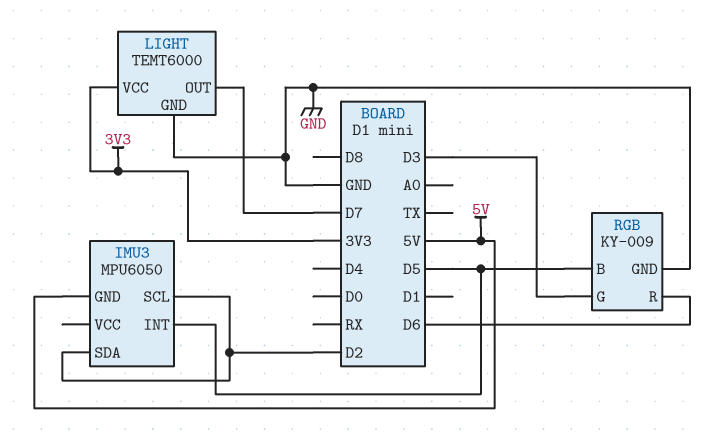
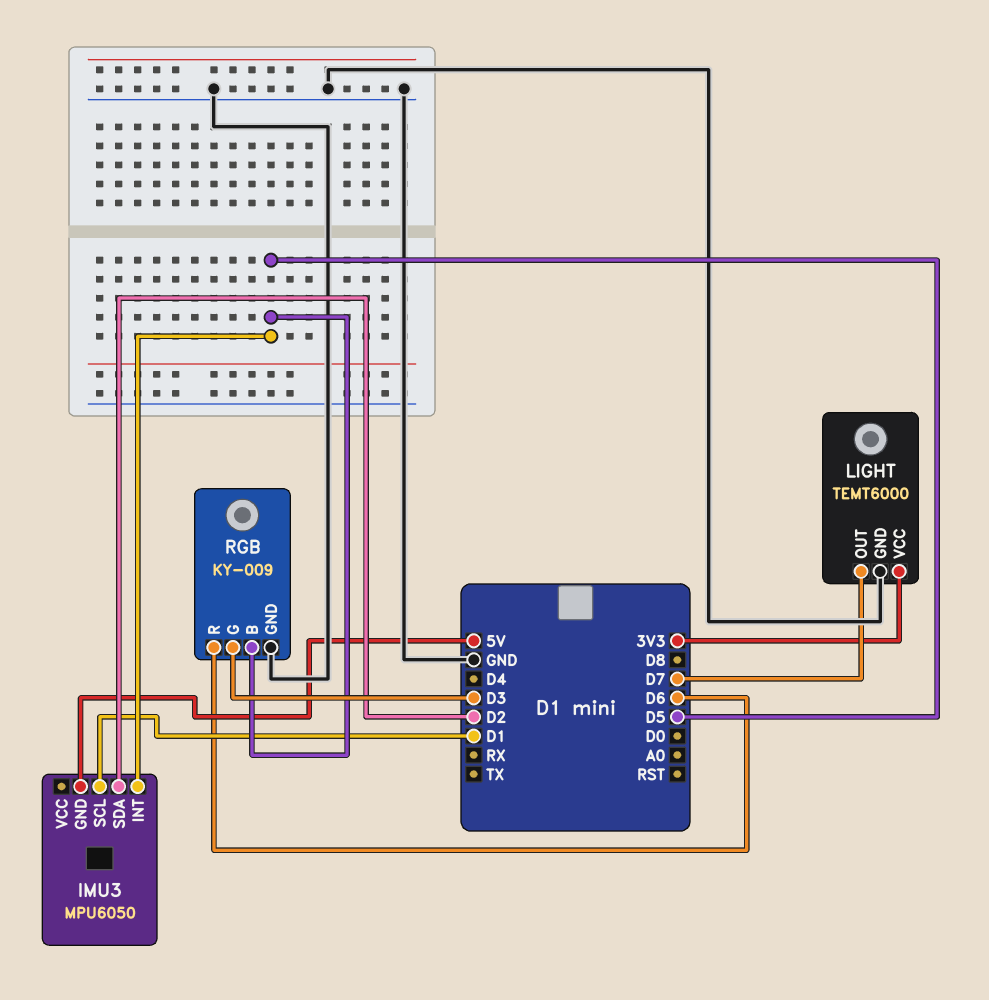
IMU3 pin SCL: D2 -> D1

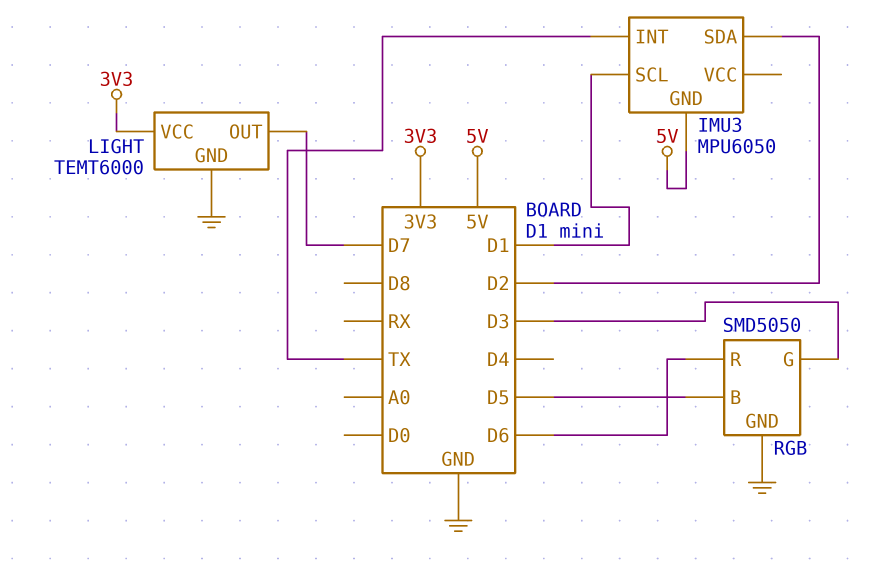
IMU3 pin INT: D5 -> TX
RGB: KY-009 -> SMD5050

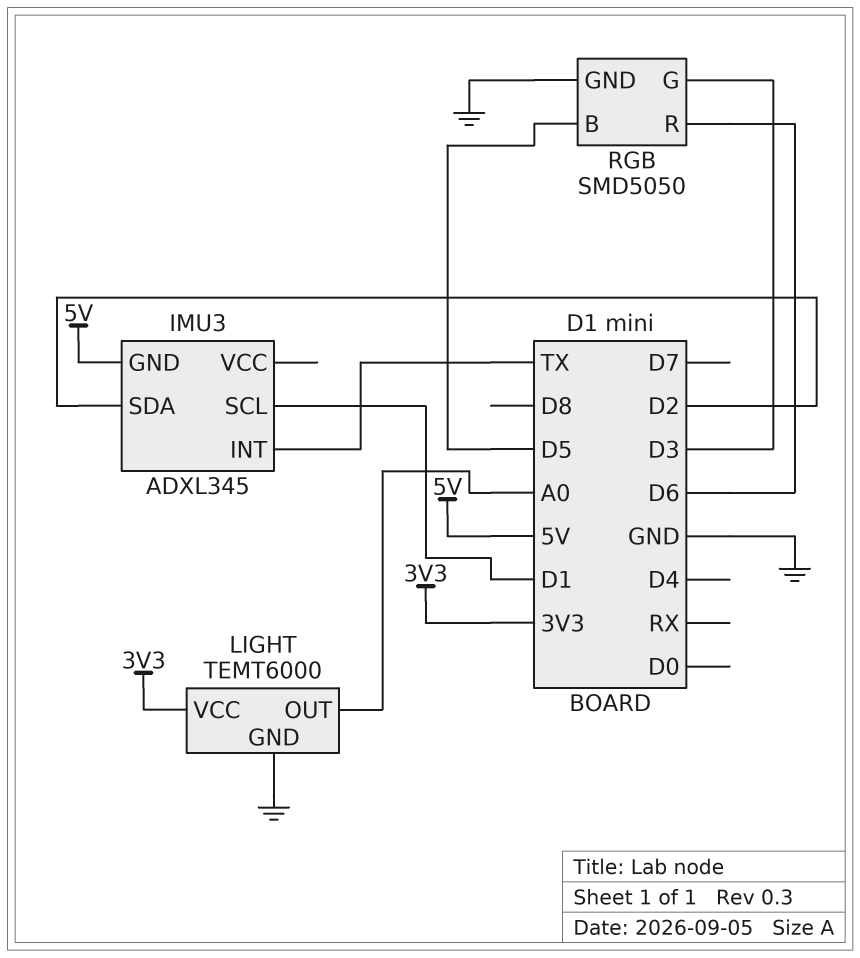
IMU3: MPU6050 -> ADXL345
LIGHT pin OUT: D7 -> A0

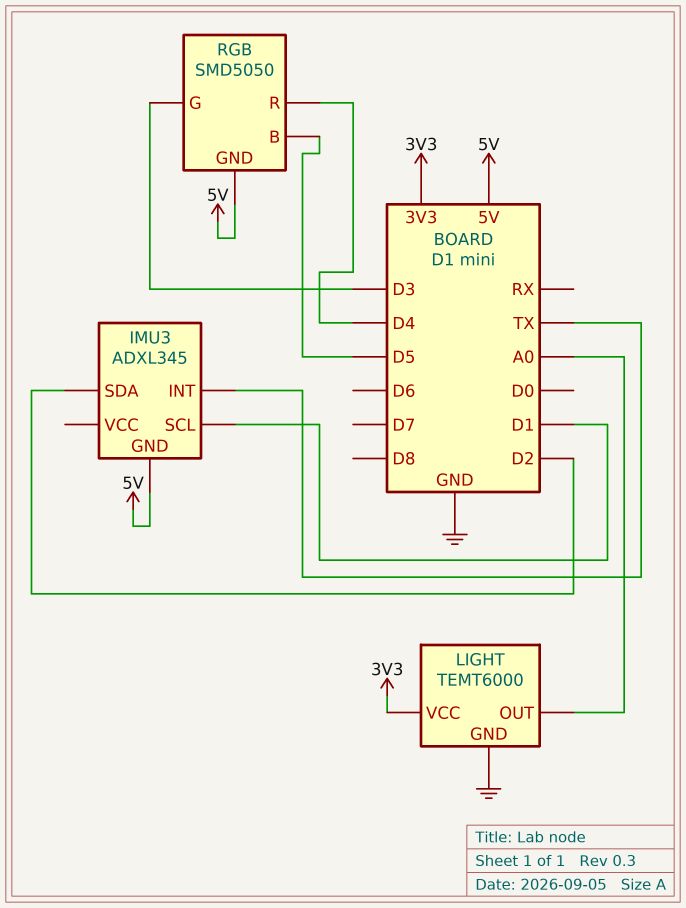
RGB pin GND: GND -> 5V
RGB pin R: D6 -> D4

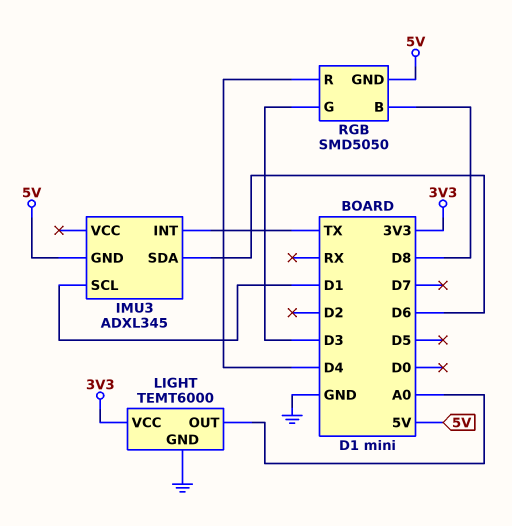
IMU3 pin SDA: D2 -> D6
RGB pin B: D5 -> D8

